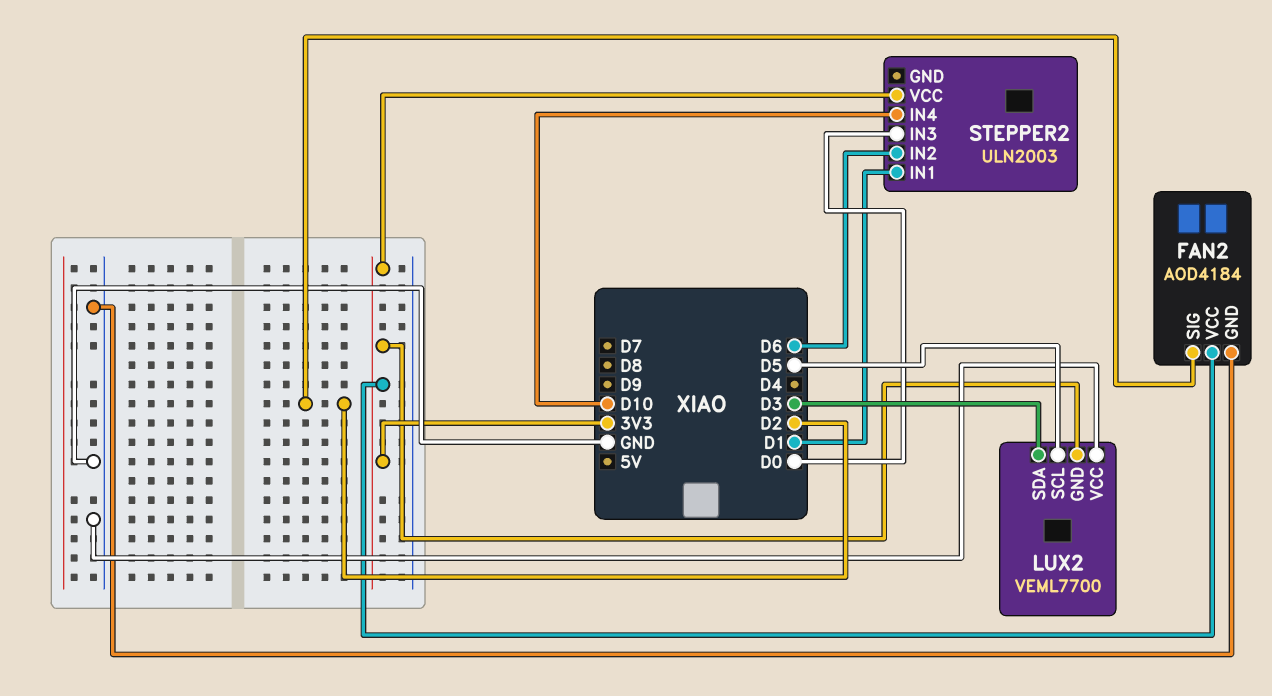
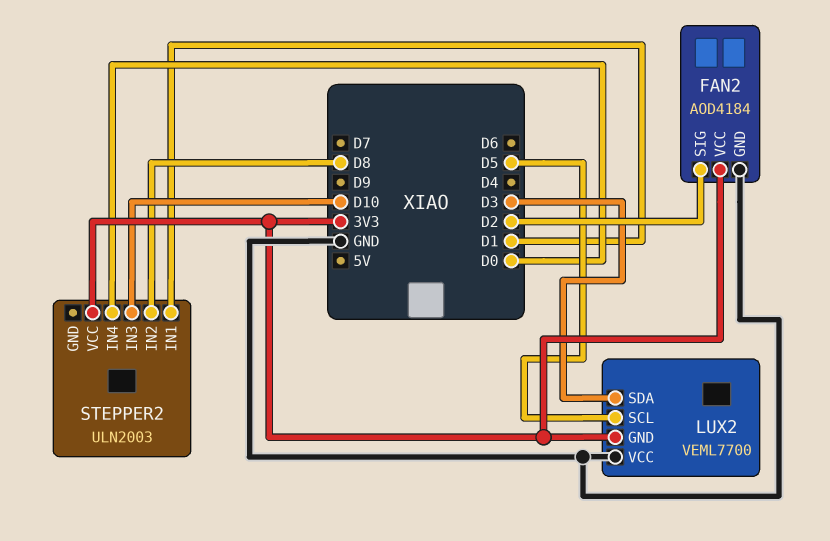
STEPPER2 pin IN2: D6 -> D8
STEPPER2 pin IN3: D0 -> D10
STEPPER2 pin IN4: D10 -> D0

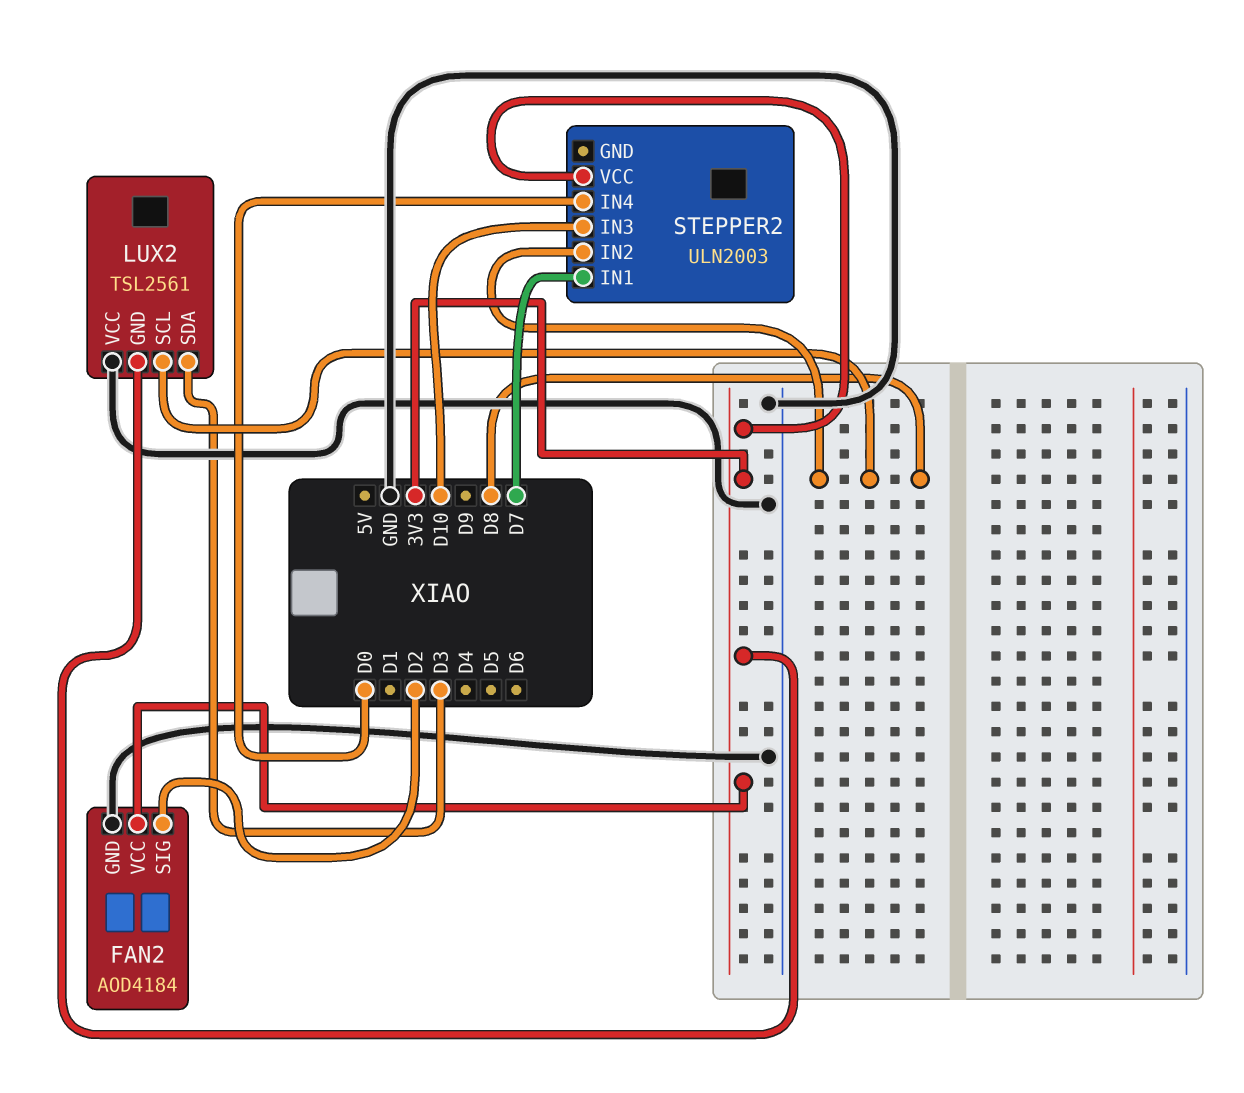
LUX2: VEML7700 -> TSL2561
LUX2 pin SCL: D5 -> D8
STEPPER2 pin IN1: D1 -> D7

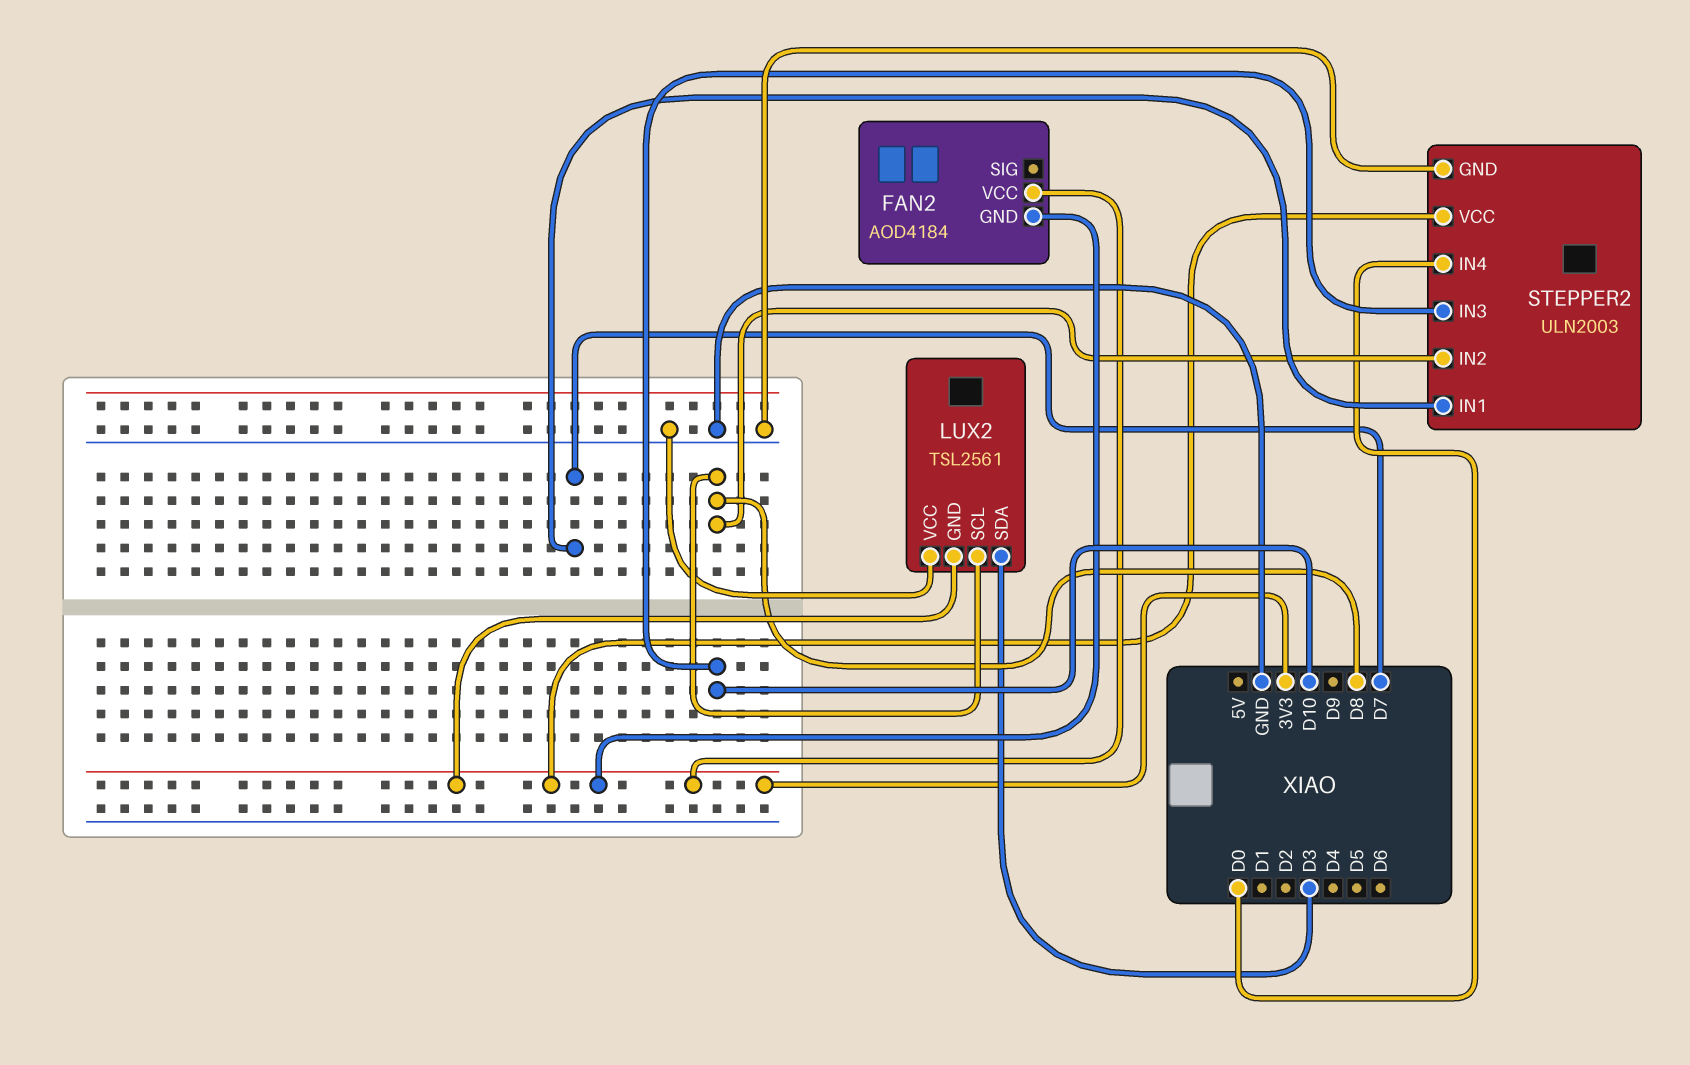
FAN2 pin GND: GND -> 3V3
FAN2 pin SIG: D2 -> none
STEPPER2 pin GND: none -> GND

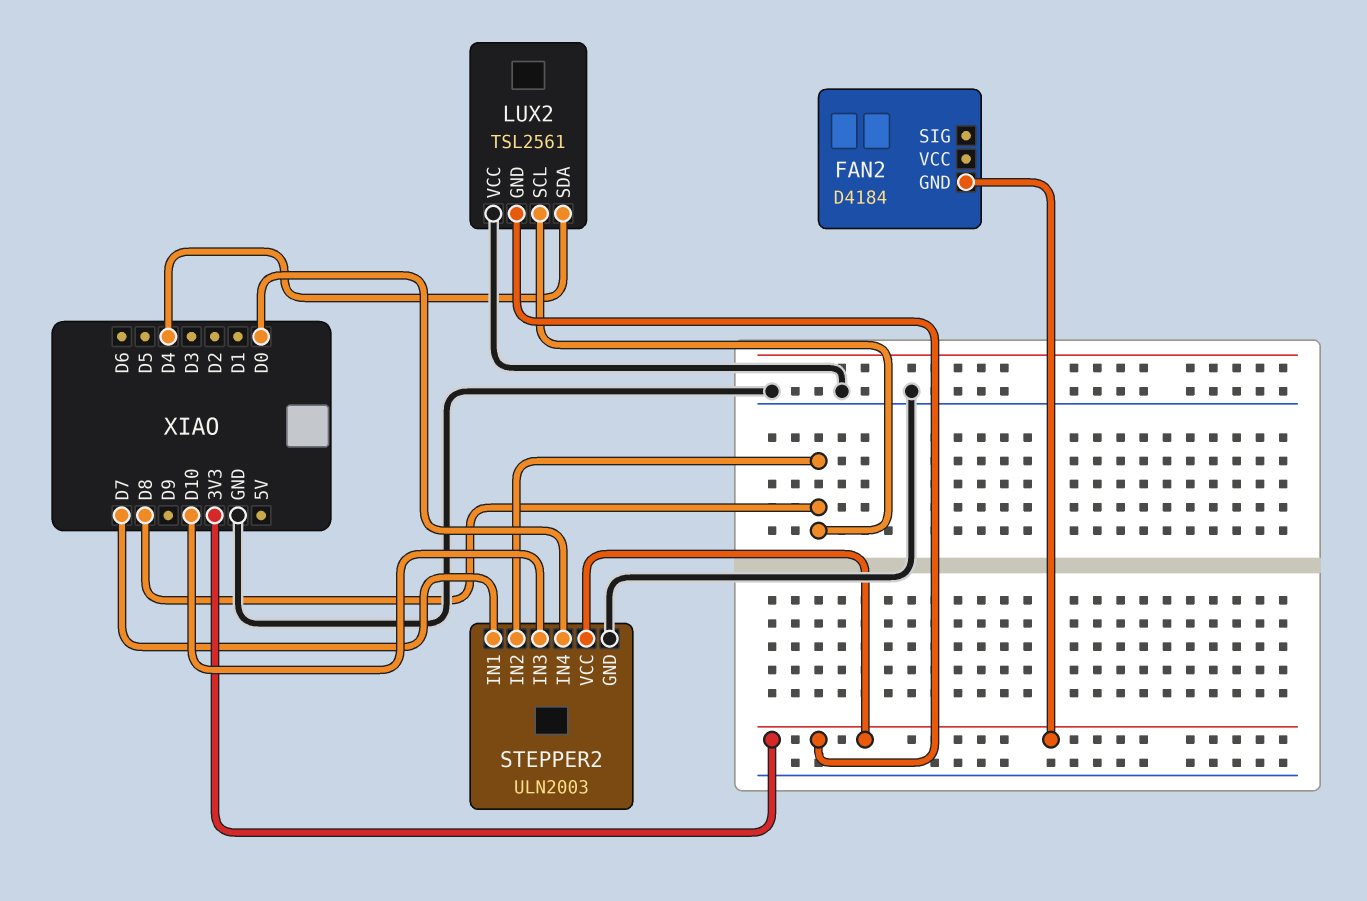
FAN2: AOD4184 -> D4184
FAN2 pin VCC: 3V3 -> none
LUX2 pin SDA: D3 -> D4

